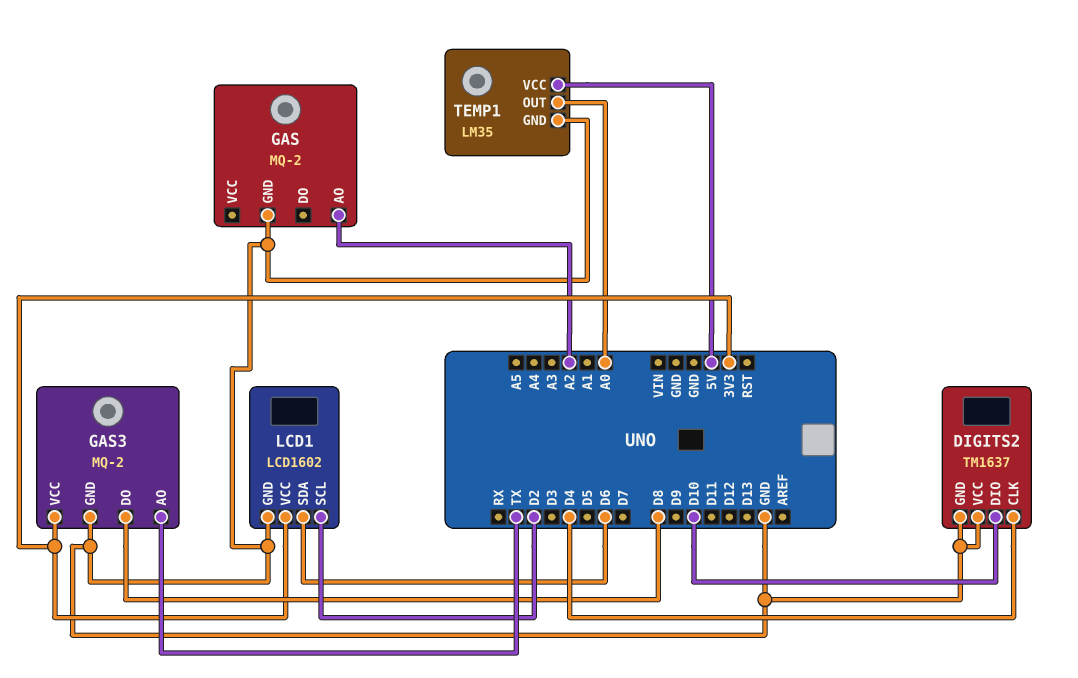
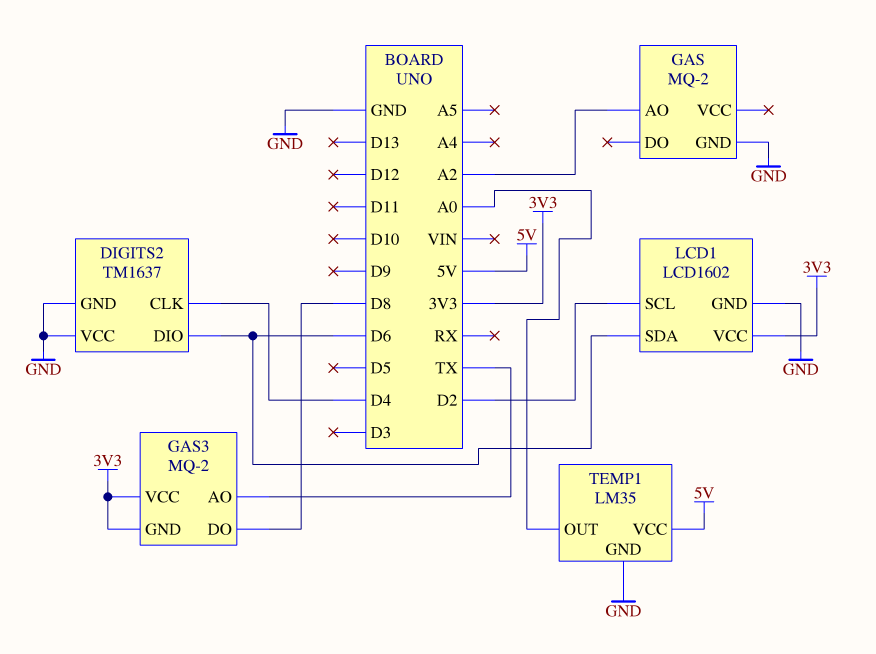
DIGITS2 pin DIO: D10 -> D6
GAS3 pin GND: GND -> 3V3

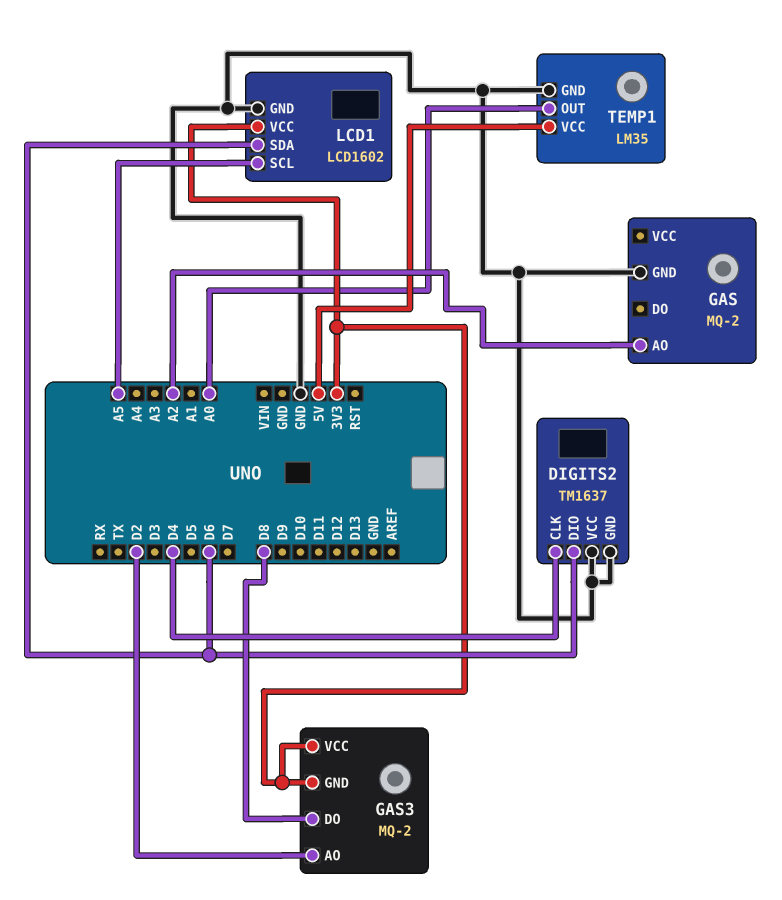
GAS3 pin AO: TX -> D2
LCD1 pin SCL: D2 -> A5

